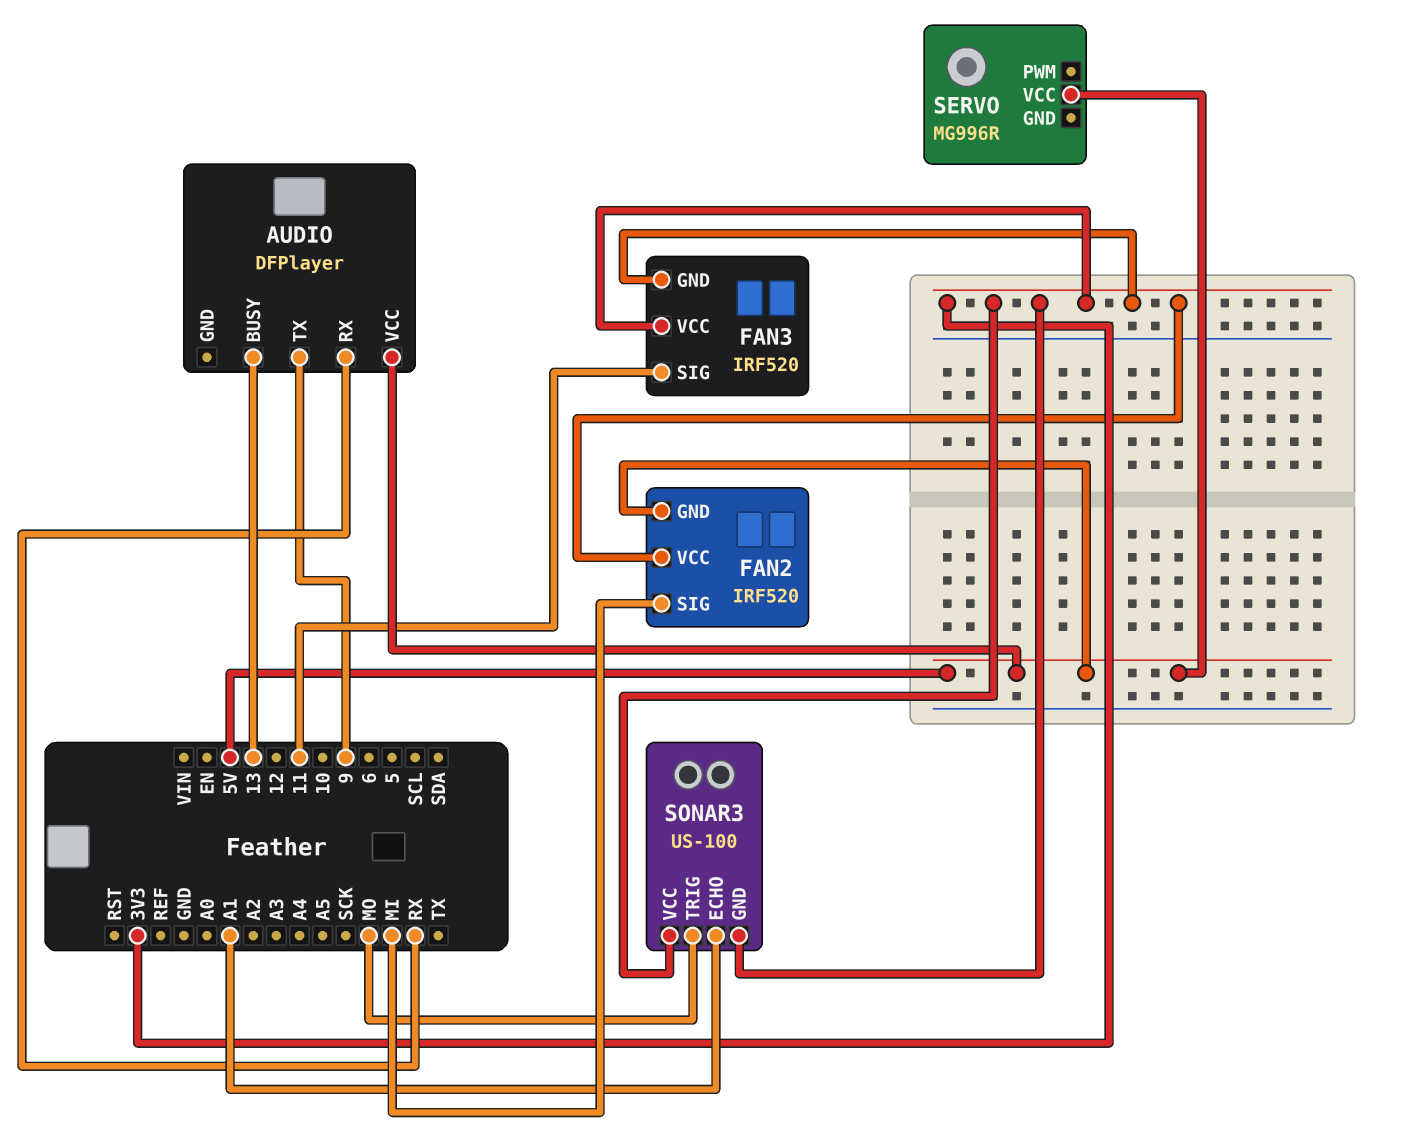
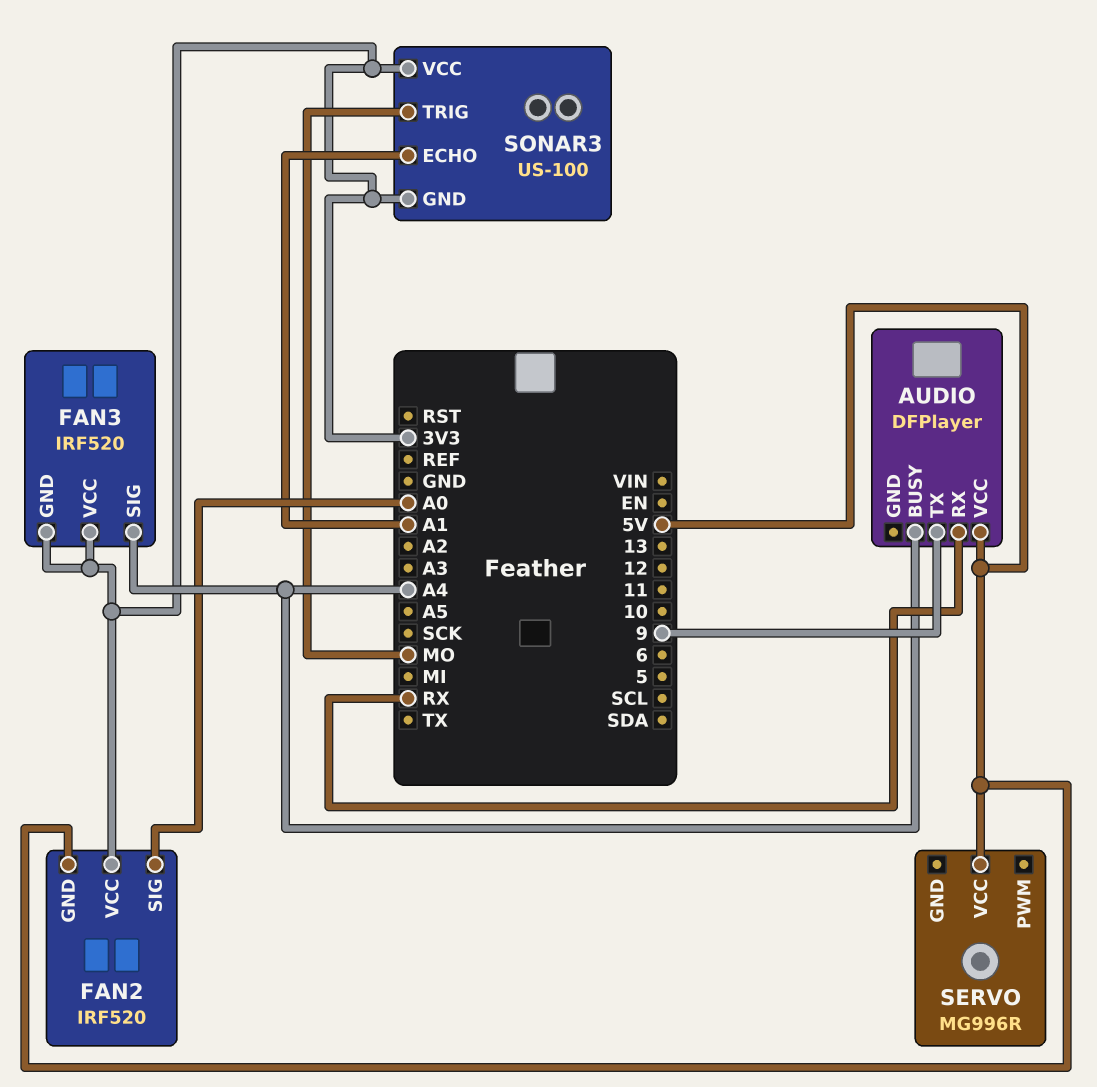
AUDIO pin BUSY: 13 -> A4
FAN2 pin SIG: MI -> A0
FAN3 pin SIG: 11 -> A4

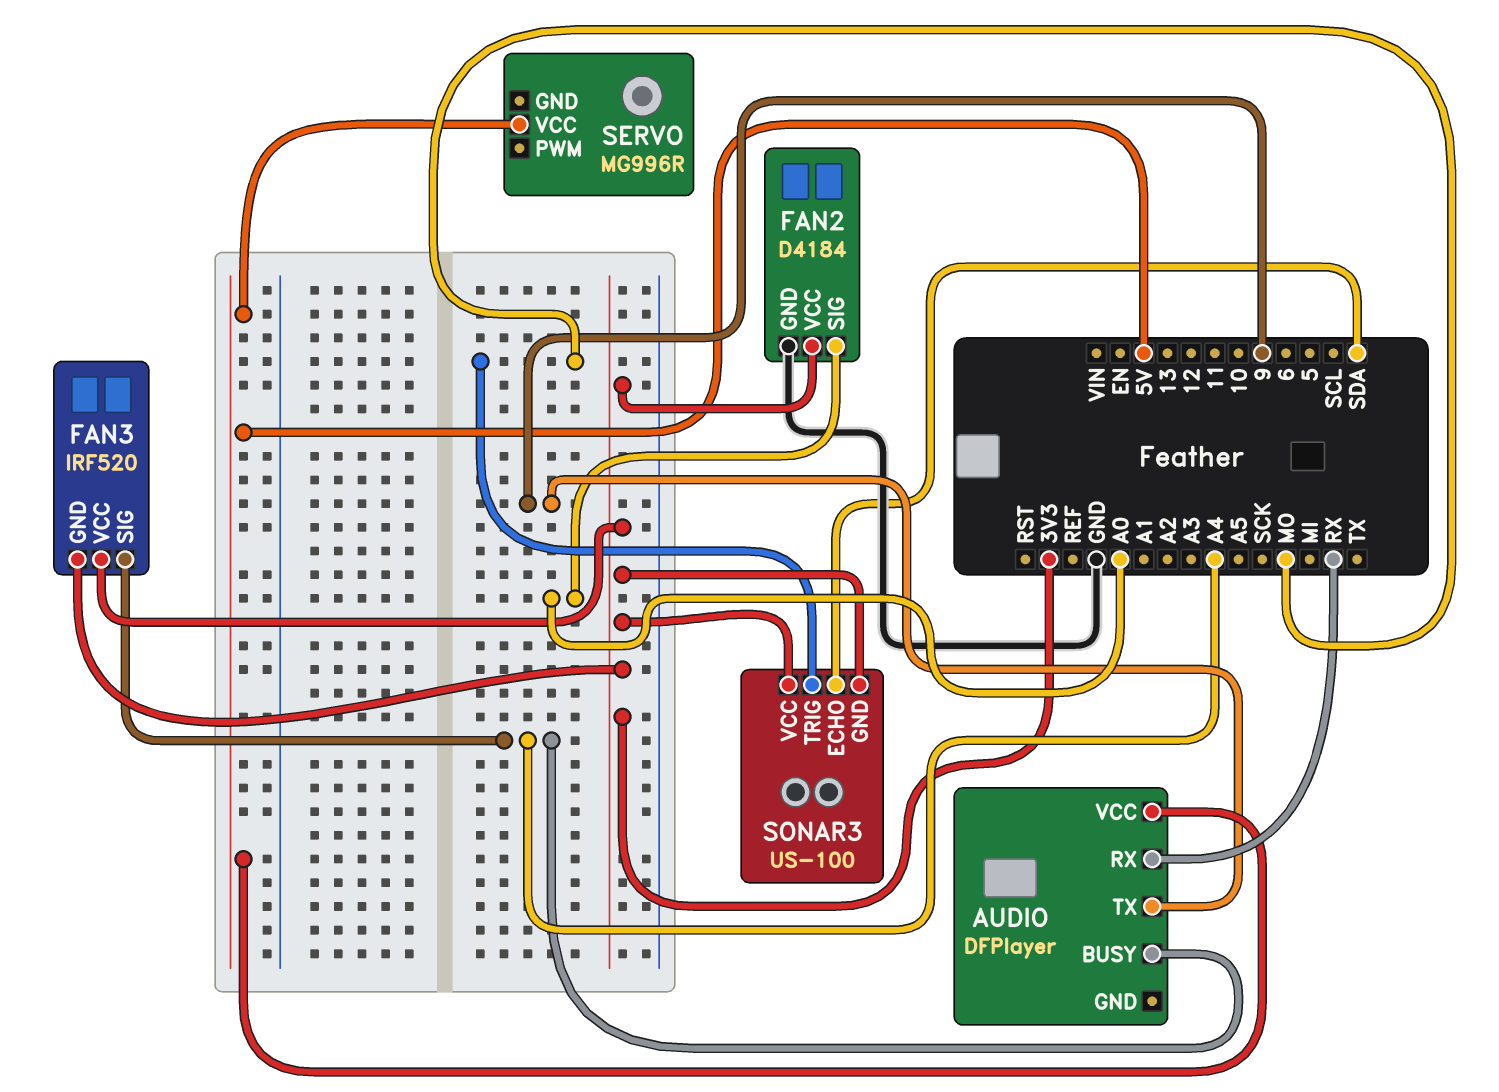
FAN2: IRF520 -> D4184
FAN2 pin GND: 5V -> GND
SONAR3 pin ECHO: A1 -> SDA

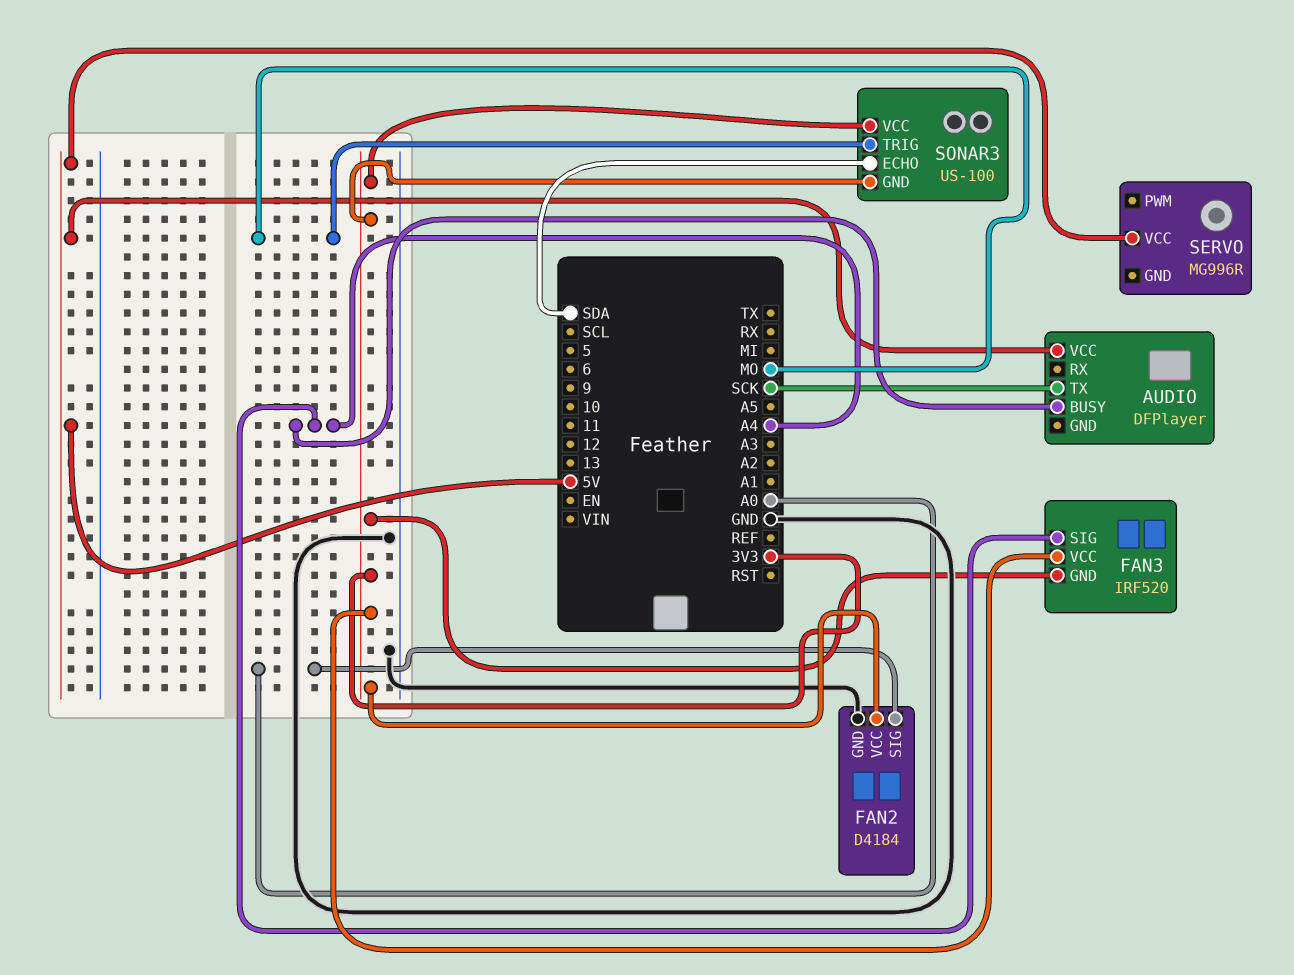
AUDIO pin RX: RX -> none
AUDIO pin TX: 9 -> SCK

